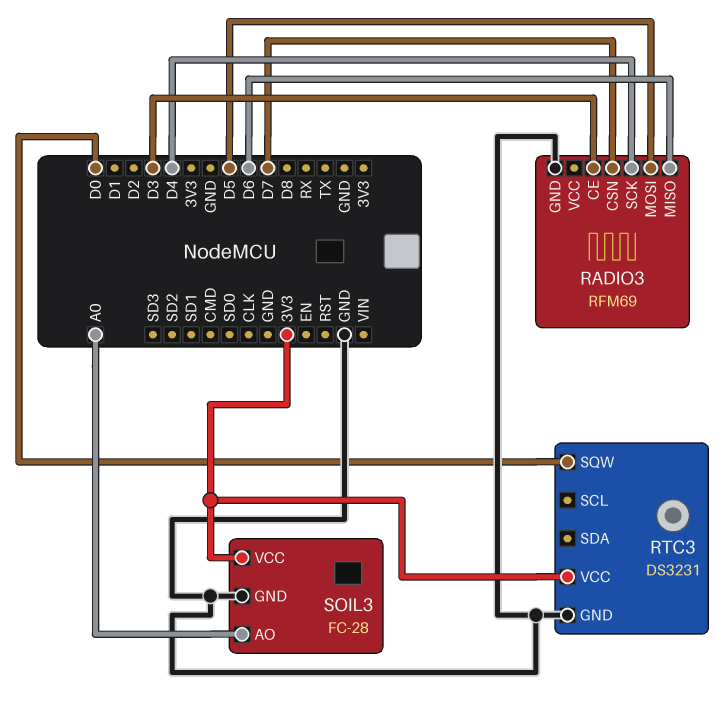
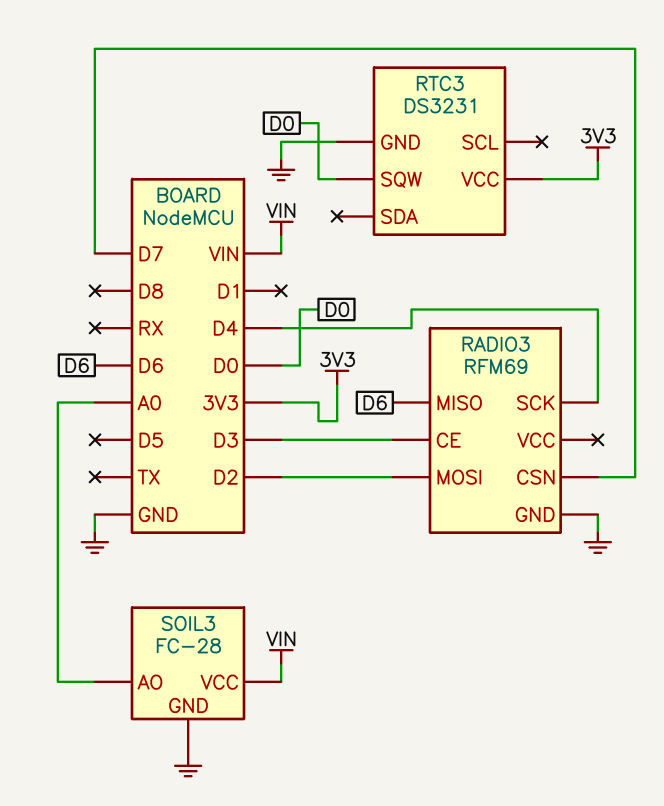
RADIO3 pin MOSI: D5 -> D2
SOIL3 pin VCC: 3V3 -> VIN

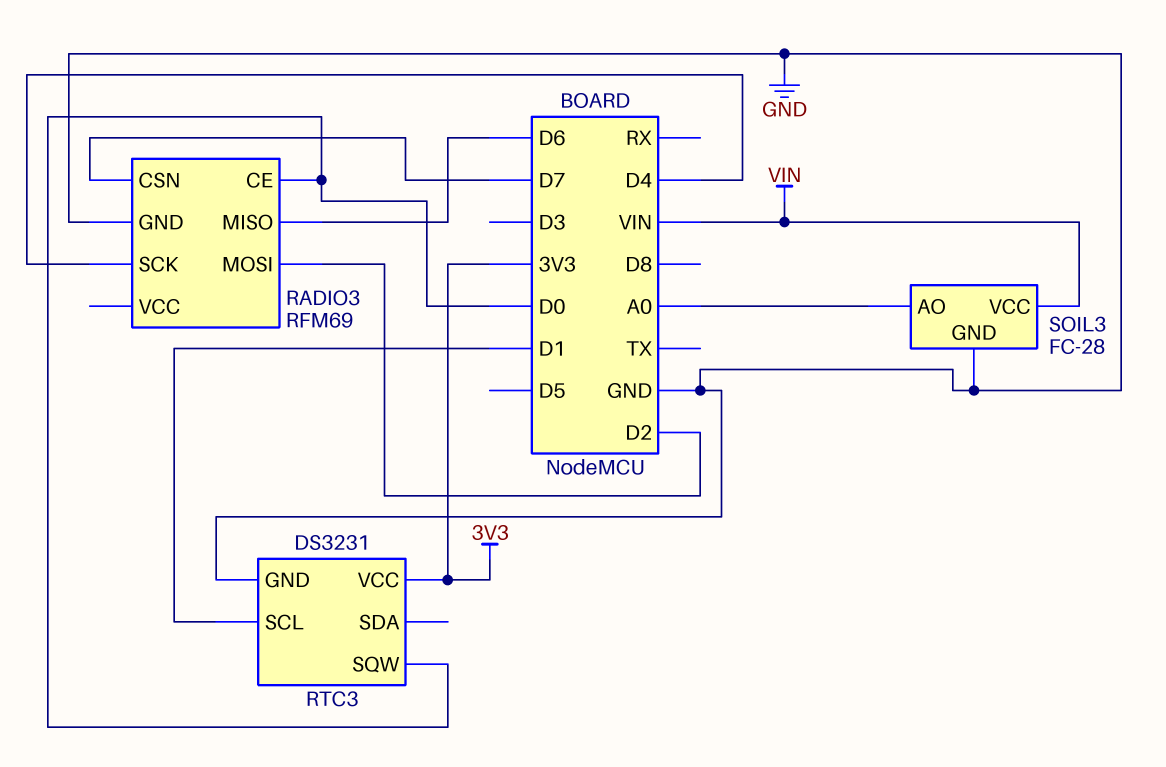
RADIO3 pin CE: D3 -> D0
RTC3 pin SCL: none -> D1

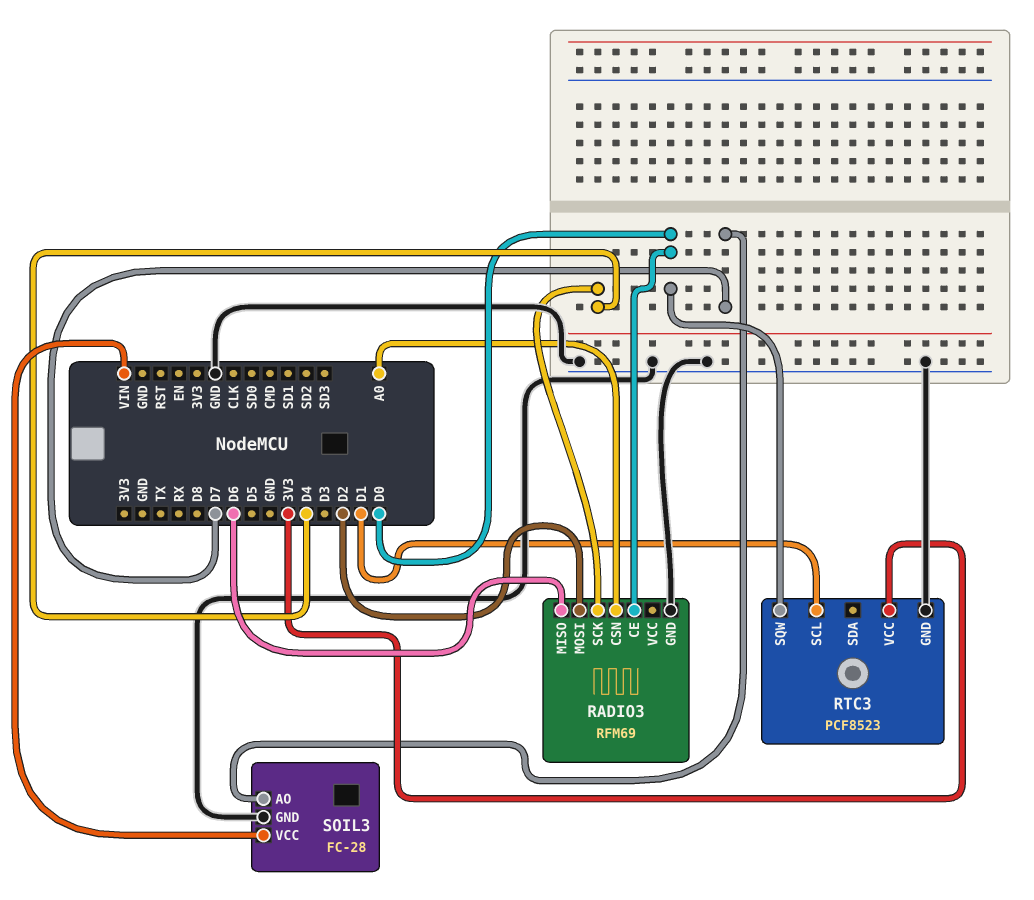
RADIO3 pin CSN: D7 -> A0
RTC3: DS3231 -> PCF8523
SOIL3 pin AO: A0 -> D7

